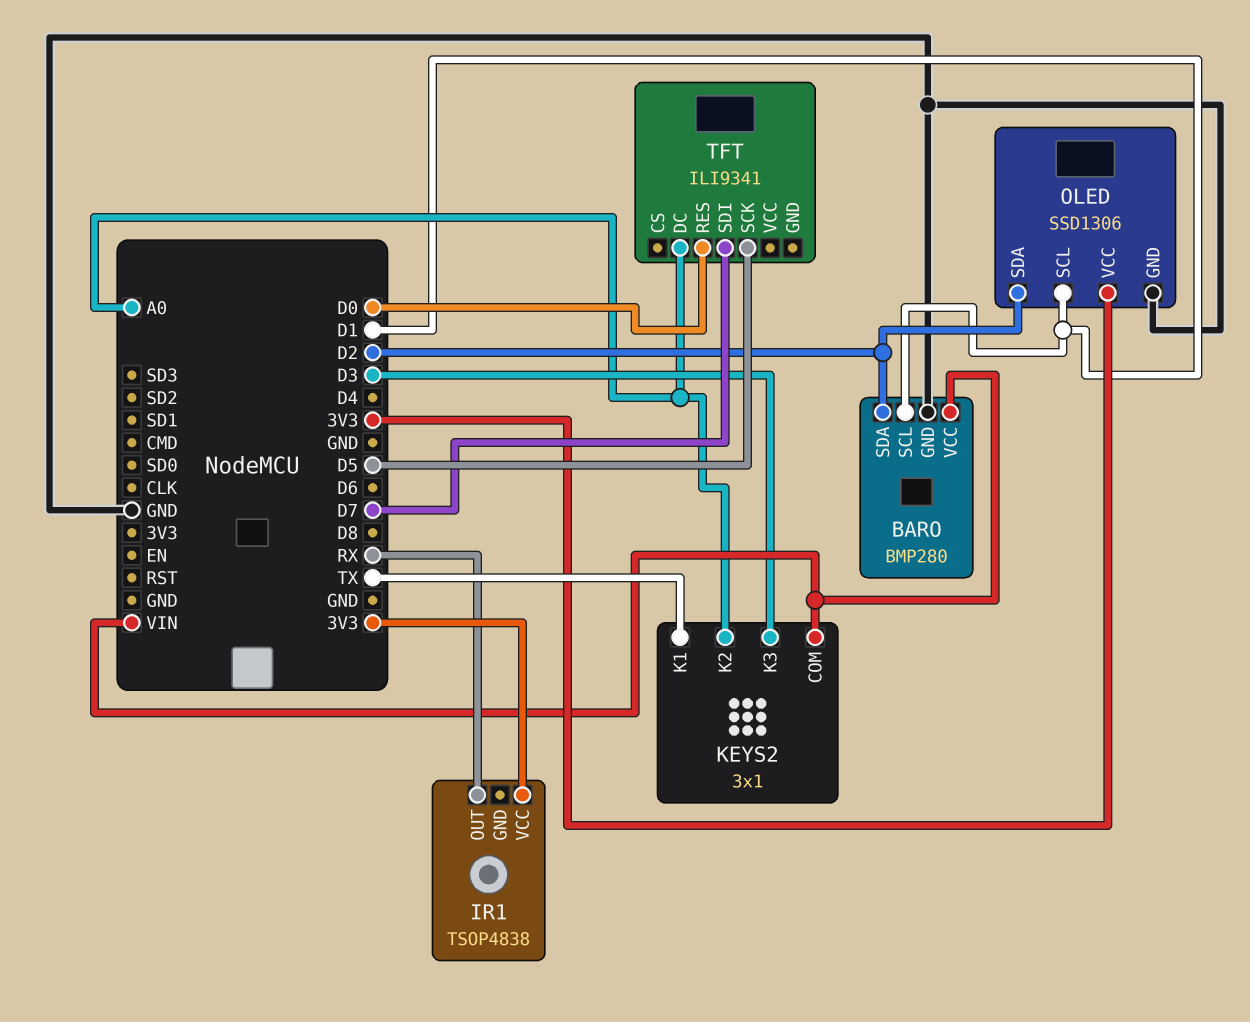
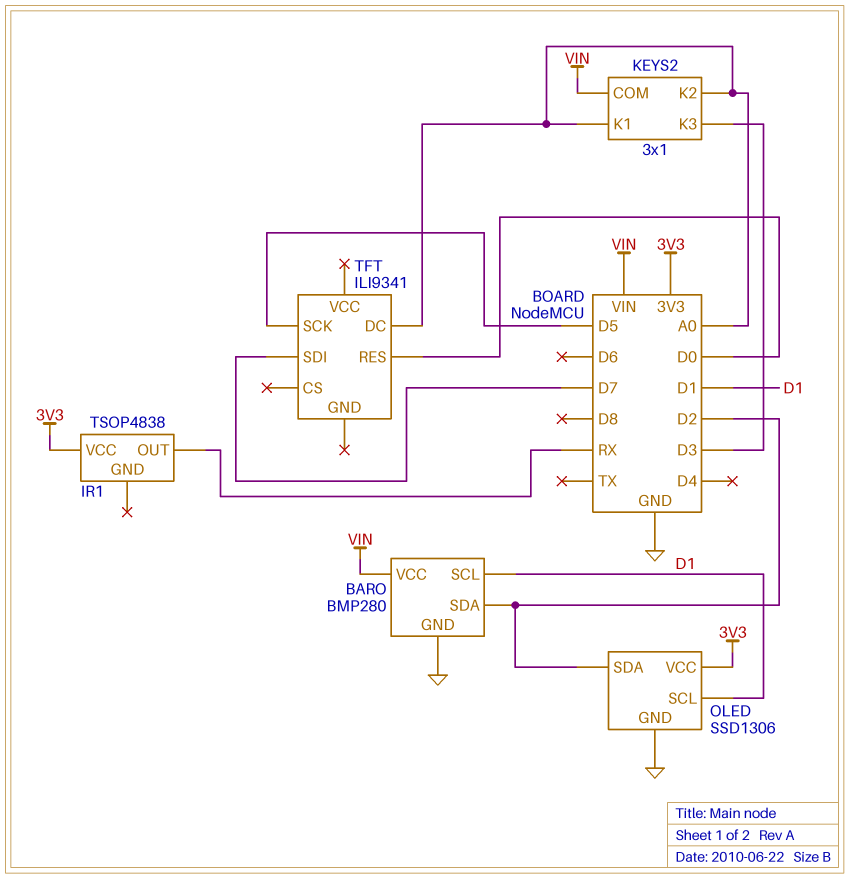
KEYS2 pin K1: TX -> A0

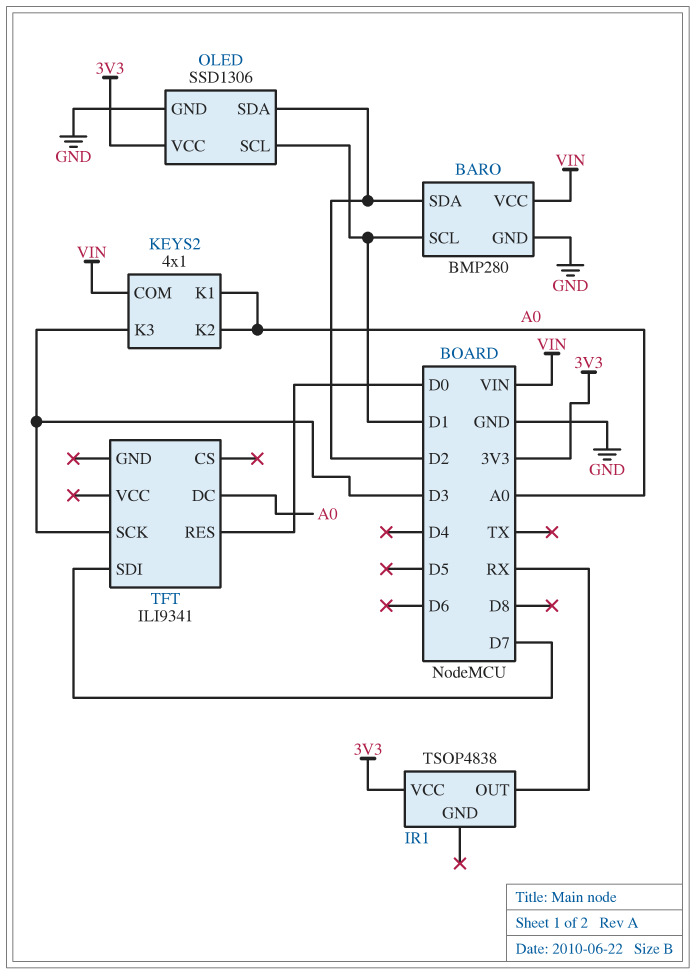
KEYS2: 3x1 -> 4x1
TFT pin SCK: D5 -> D3

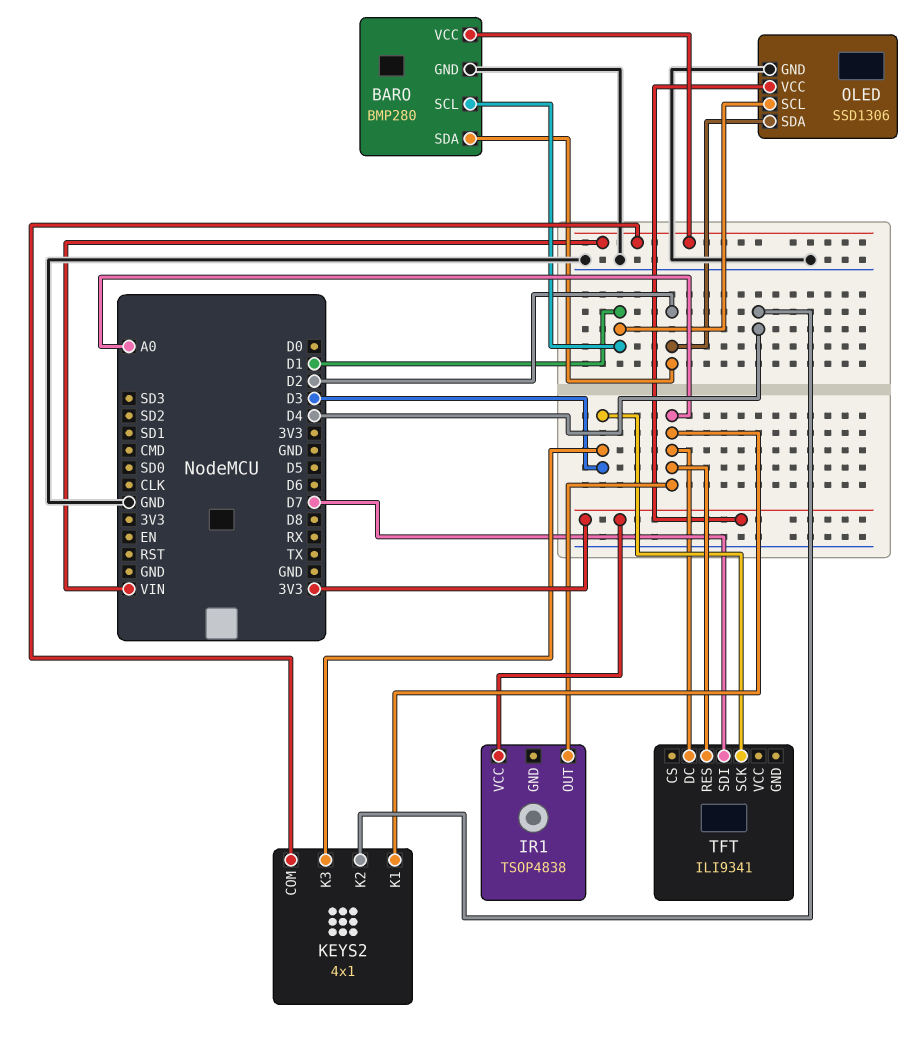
IR1 pin OUT: RX -> A0
KEYS2 pin K2: A0 -> D4
TFT pin RES: D0 -> A0

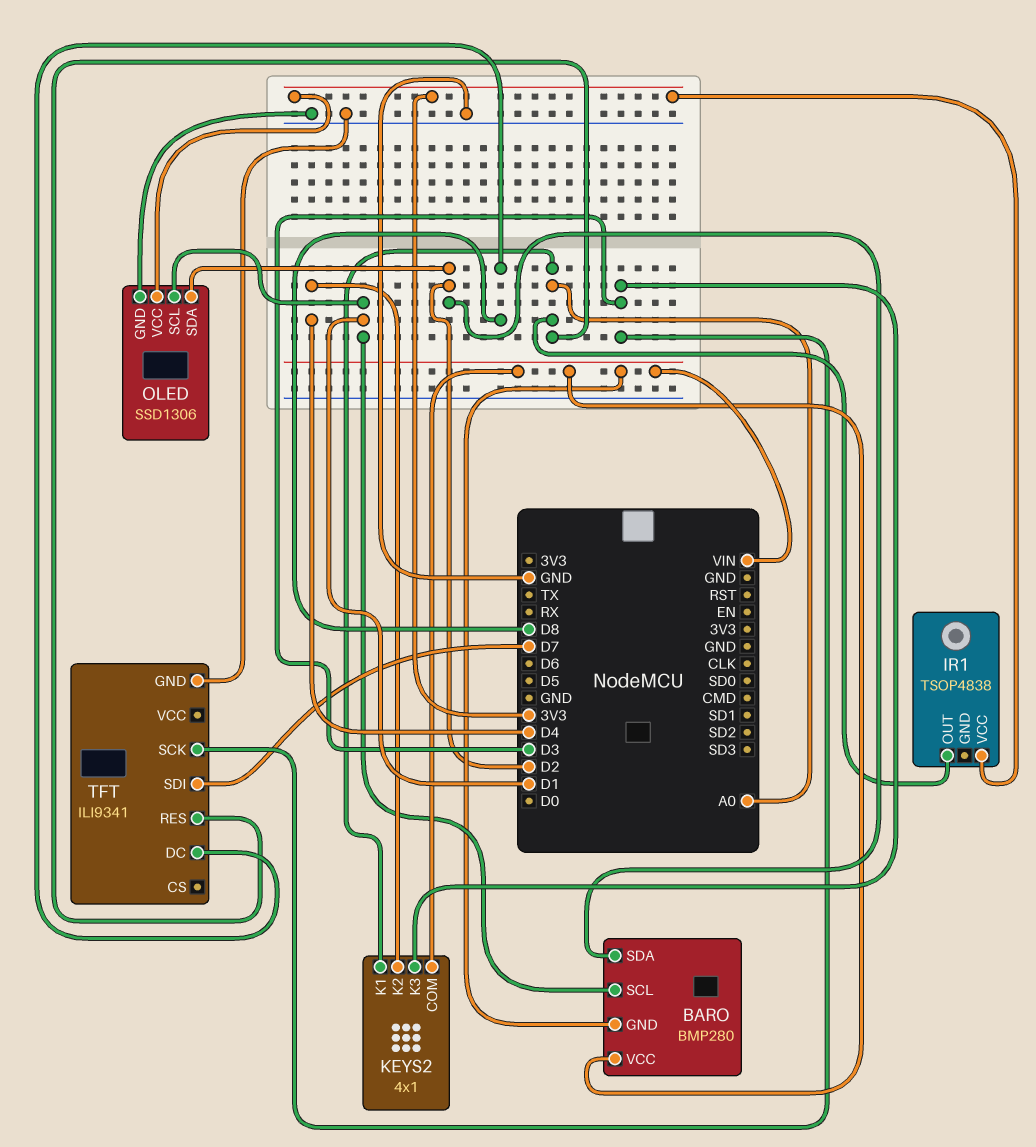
BARO pin GND: GND -> VIN
TFT pin DC: A0 -> D8
TFT pin GND: none -> GND

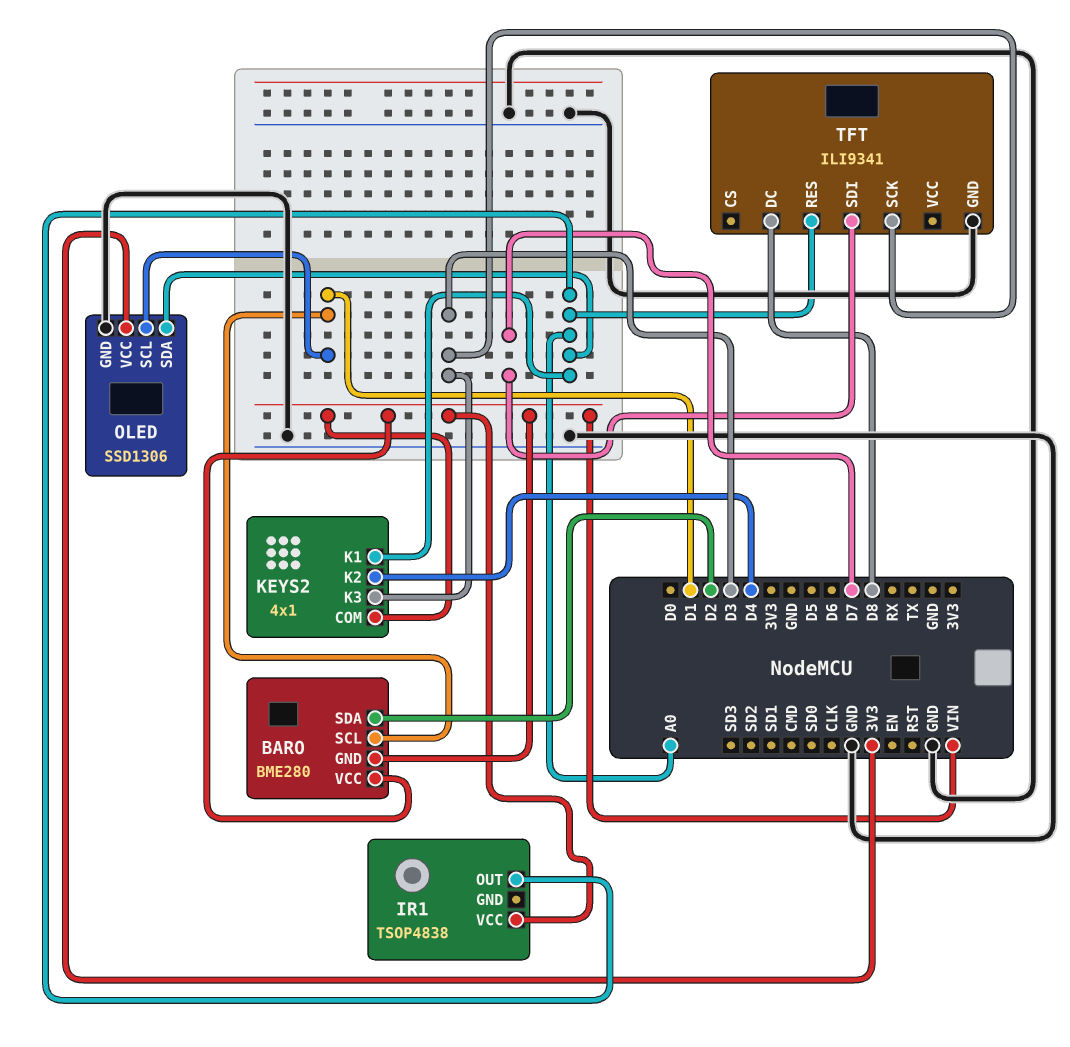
BARO: BMP280 -> BME280
IR1 pin VCC: 3V3 -> VIN
OLED pin SDA: D2 -> A0

